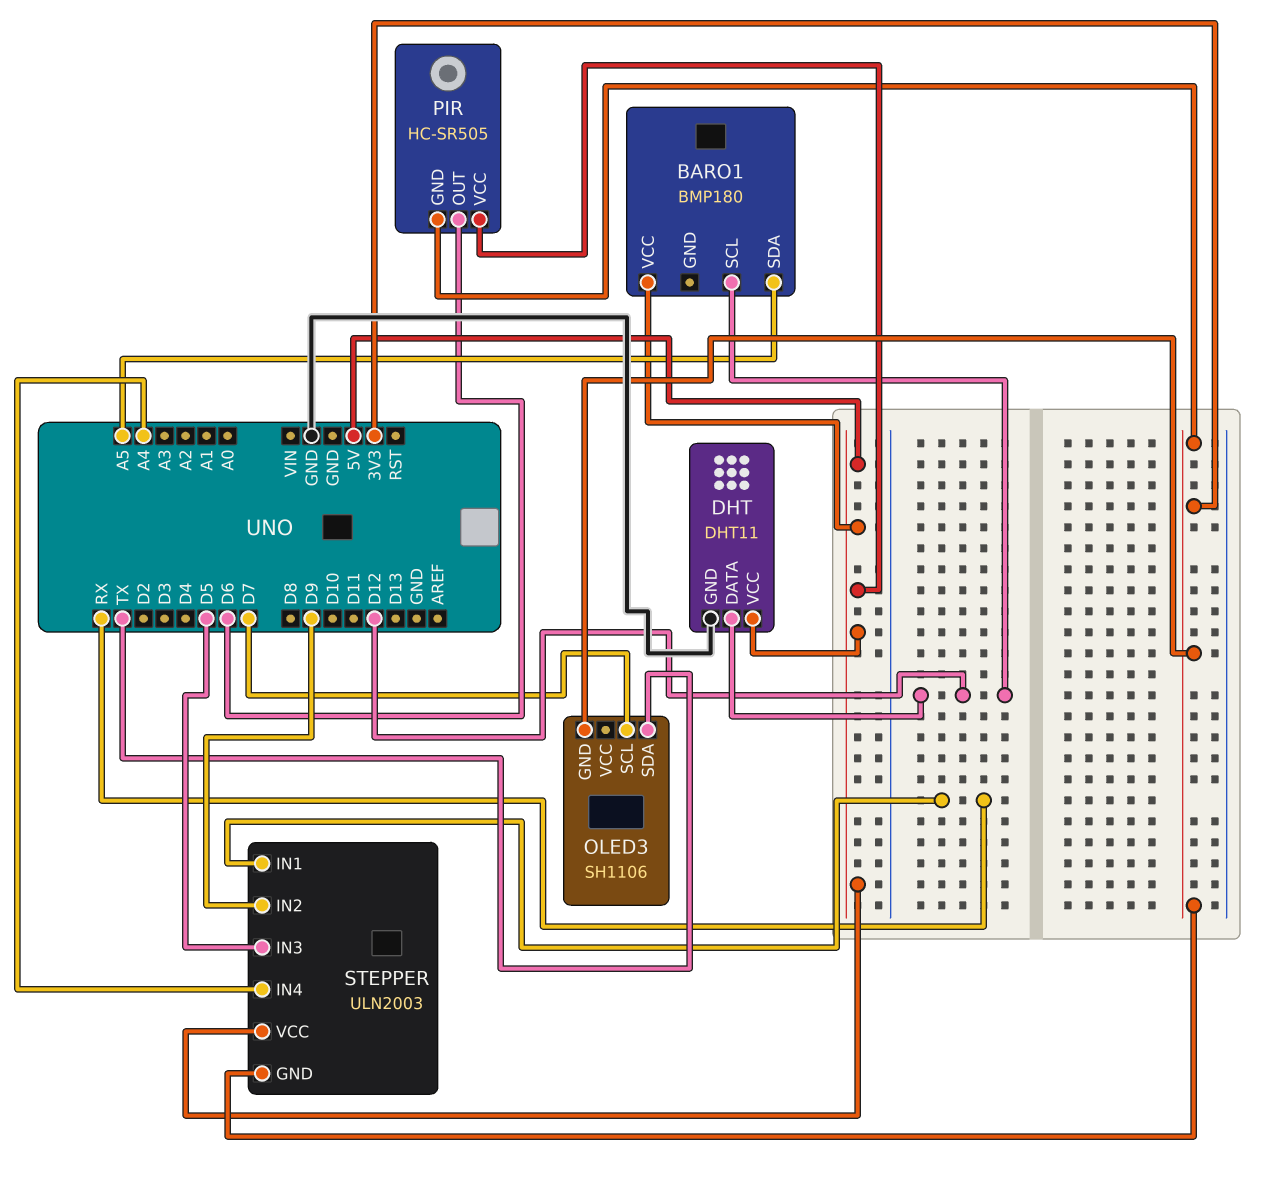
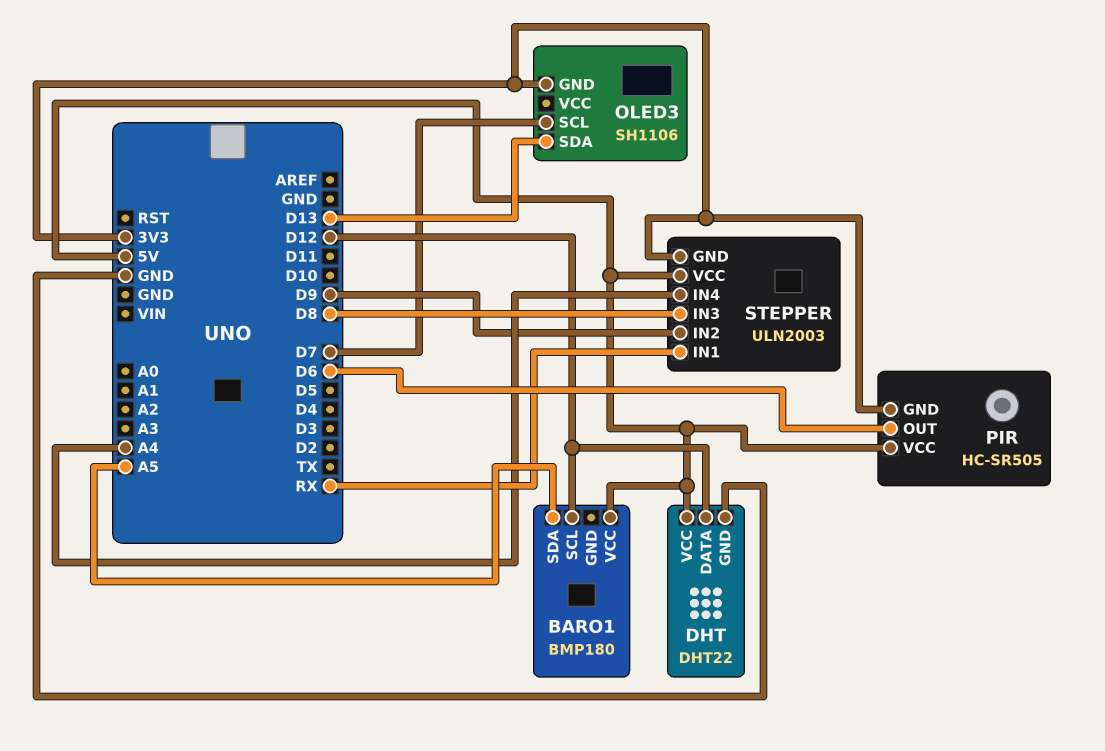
DHT: DHT11 -> DHT22
OLED3 pin SDA: TX -> D13
STEPPER pin IN3: D5 -> D8

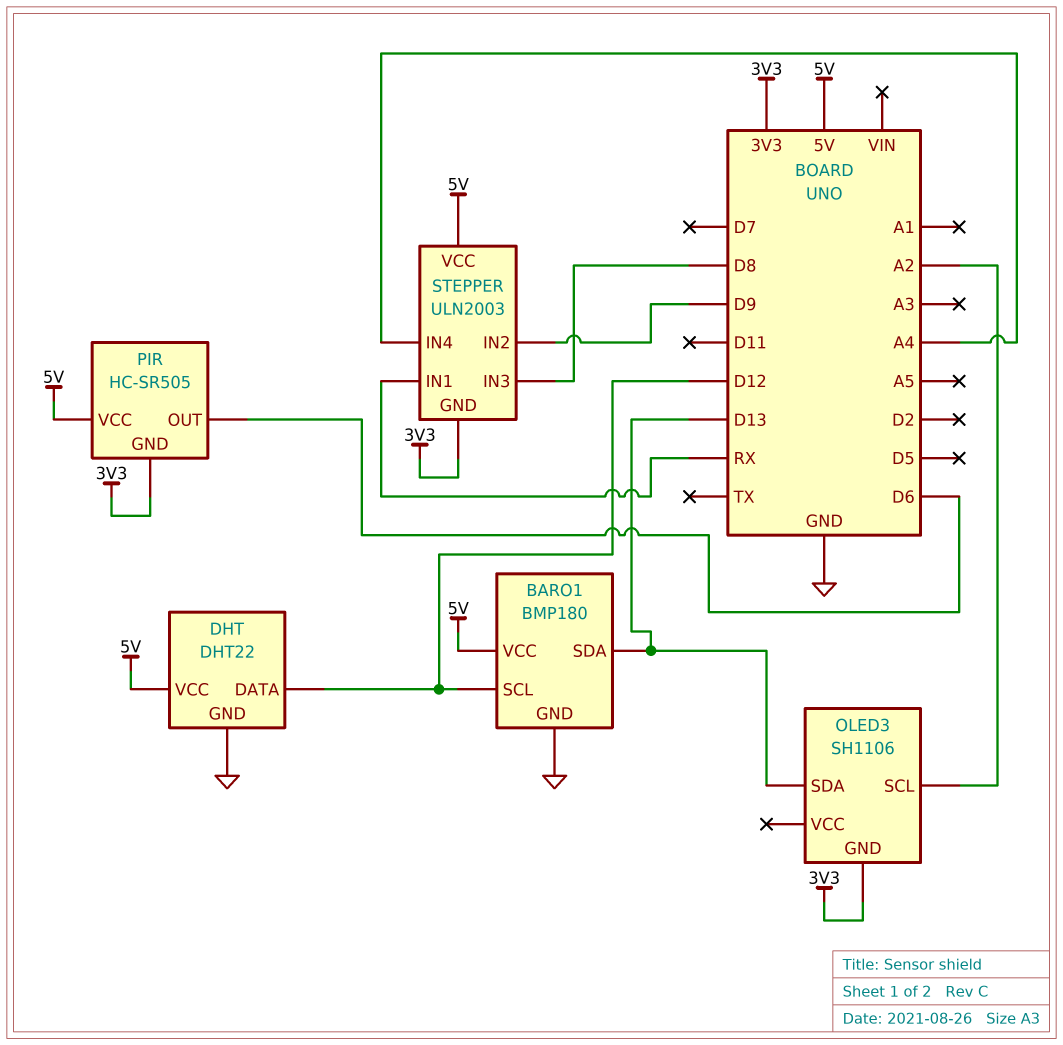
BARO1 pin GND: none -> GND
BARO1 pin SDA: A5 -> D13
OLED3 pin SCL: D7 -> A2

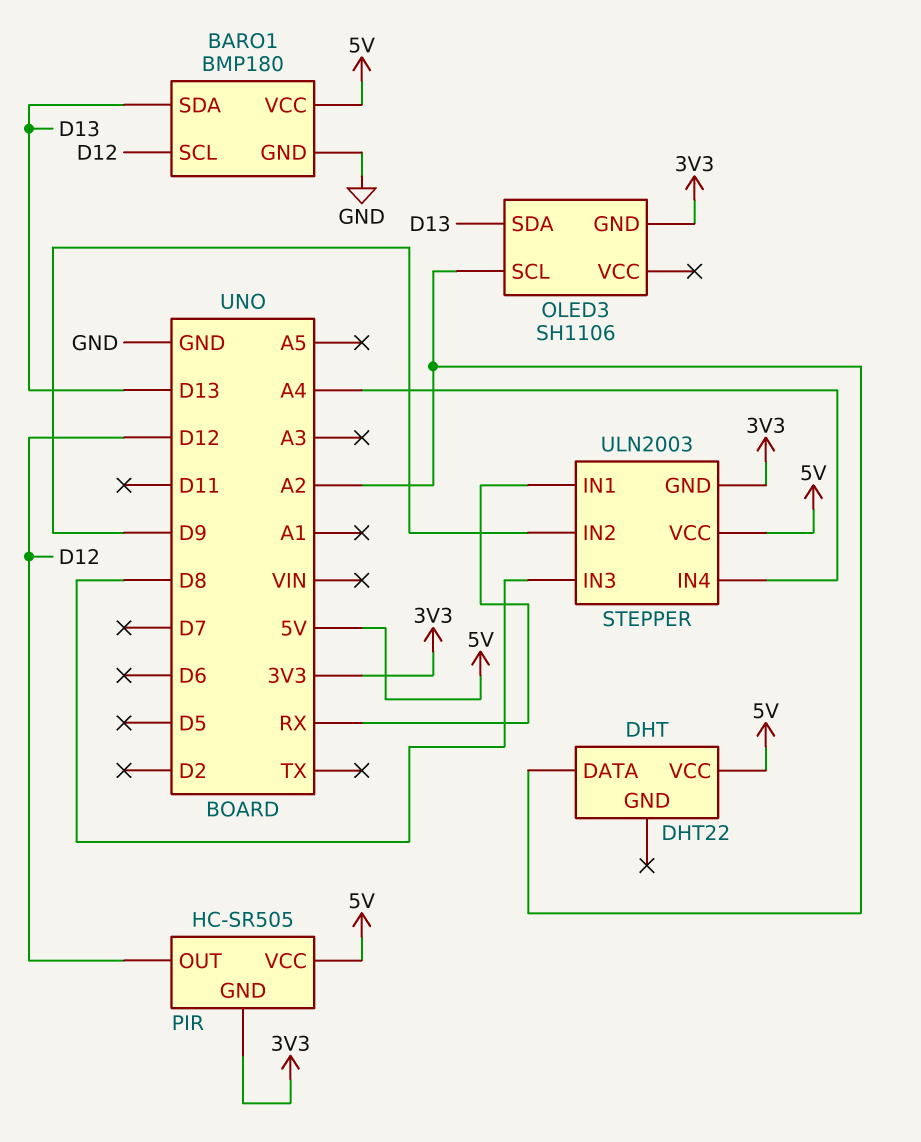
DHT pin DATA: D12 -> A2
DHT pin GND: GND -> none
PIR pin OUT: D6 -> D12

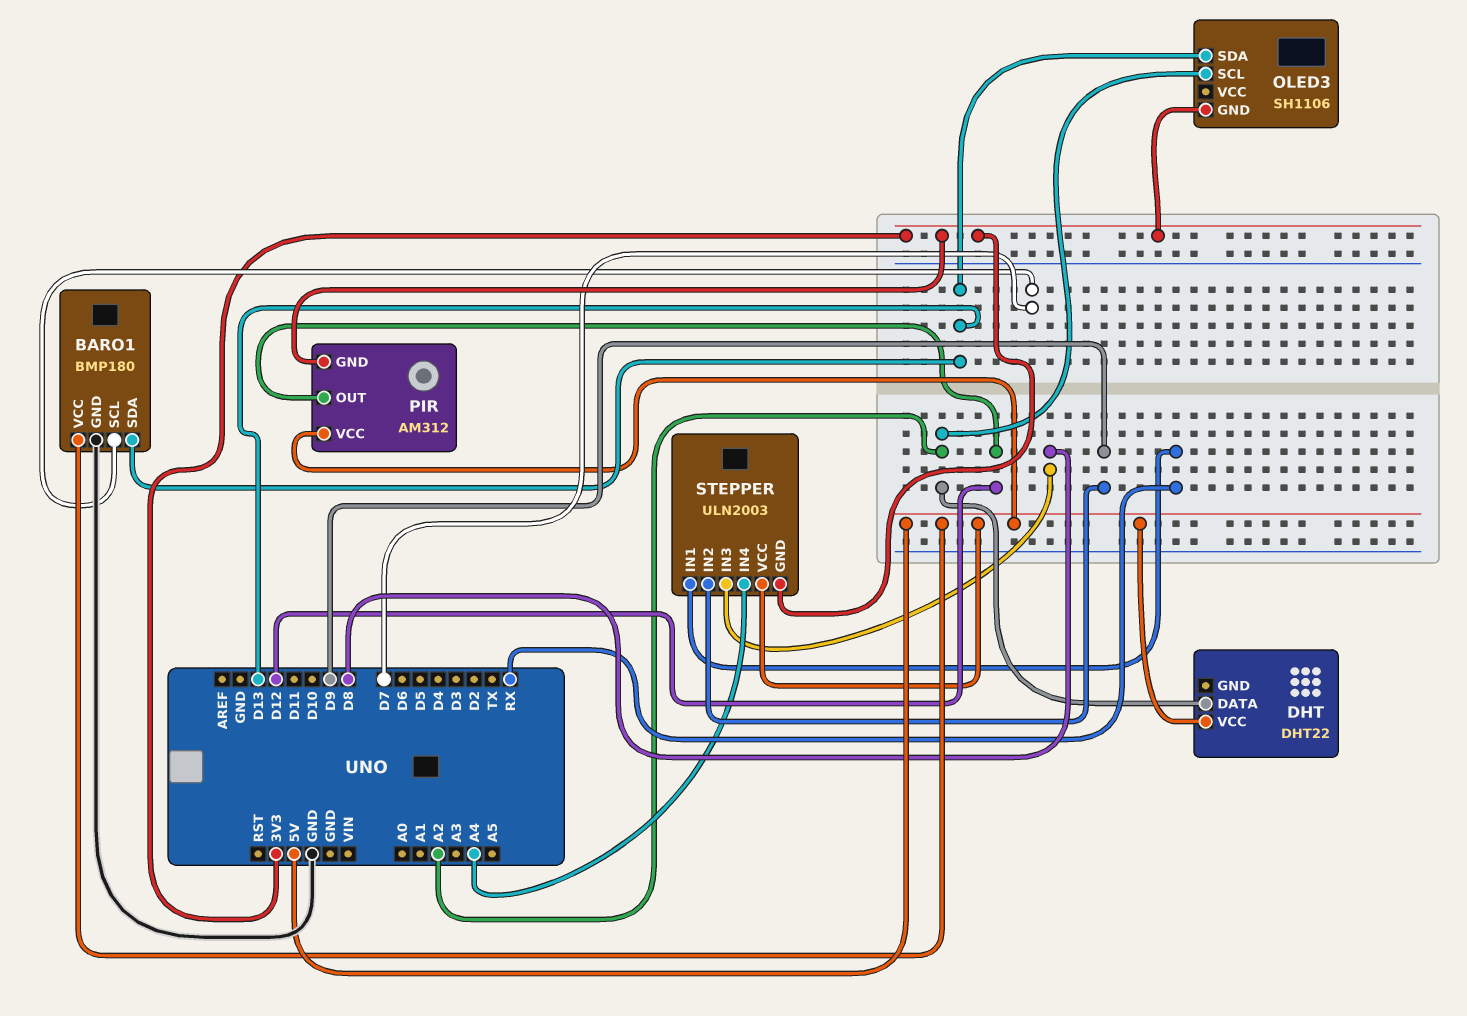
BARO1 pin SCL: D12 -> D7
PIR: HC-SR505 -> AM312

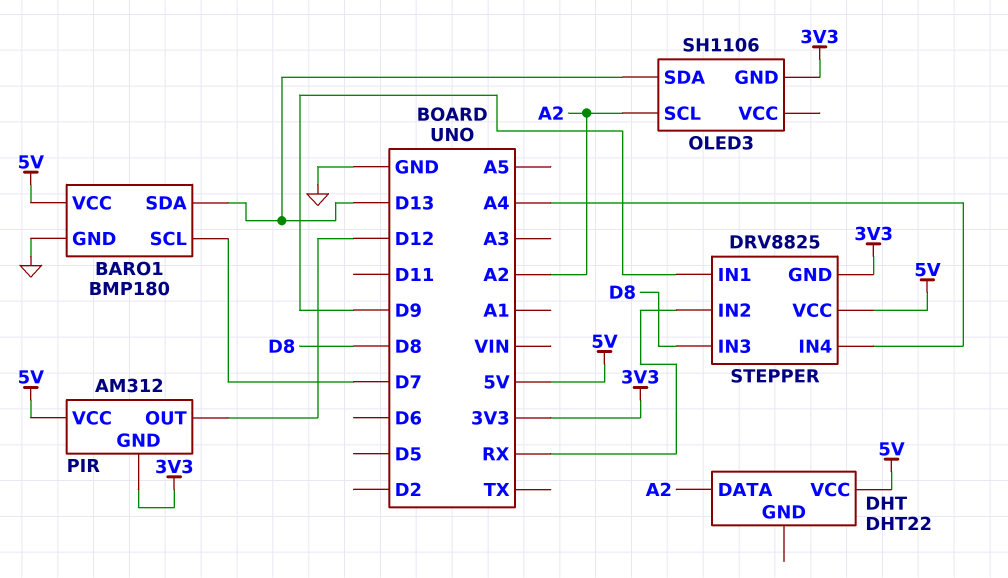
STEPPER: ULN2003 -> DRV8825
STEPPER pin IN1: RX -> D9
STEPPER pin IN2: D9 -> RX

